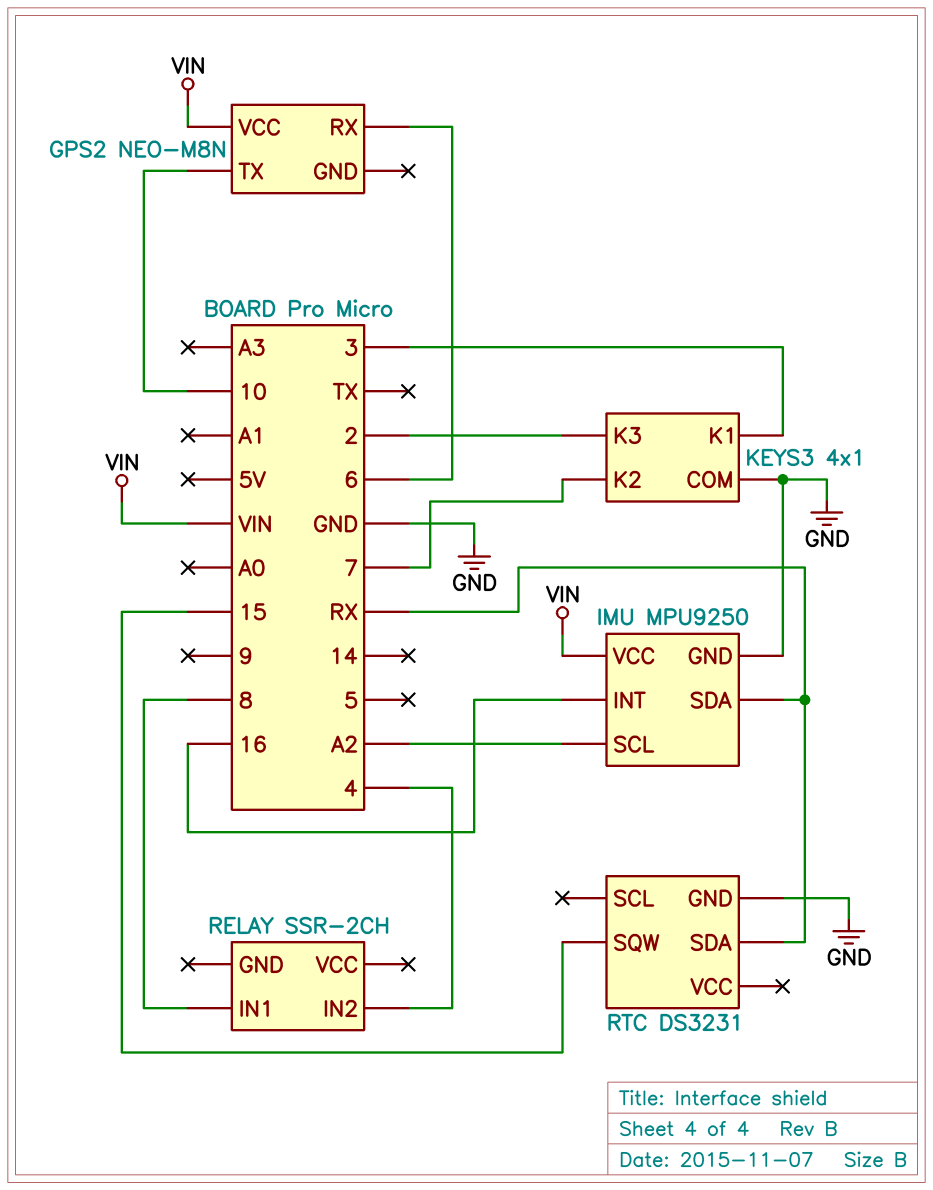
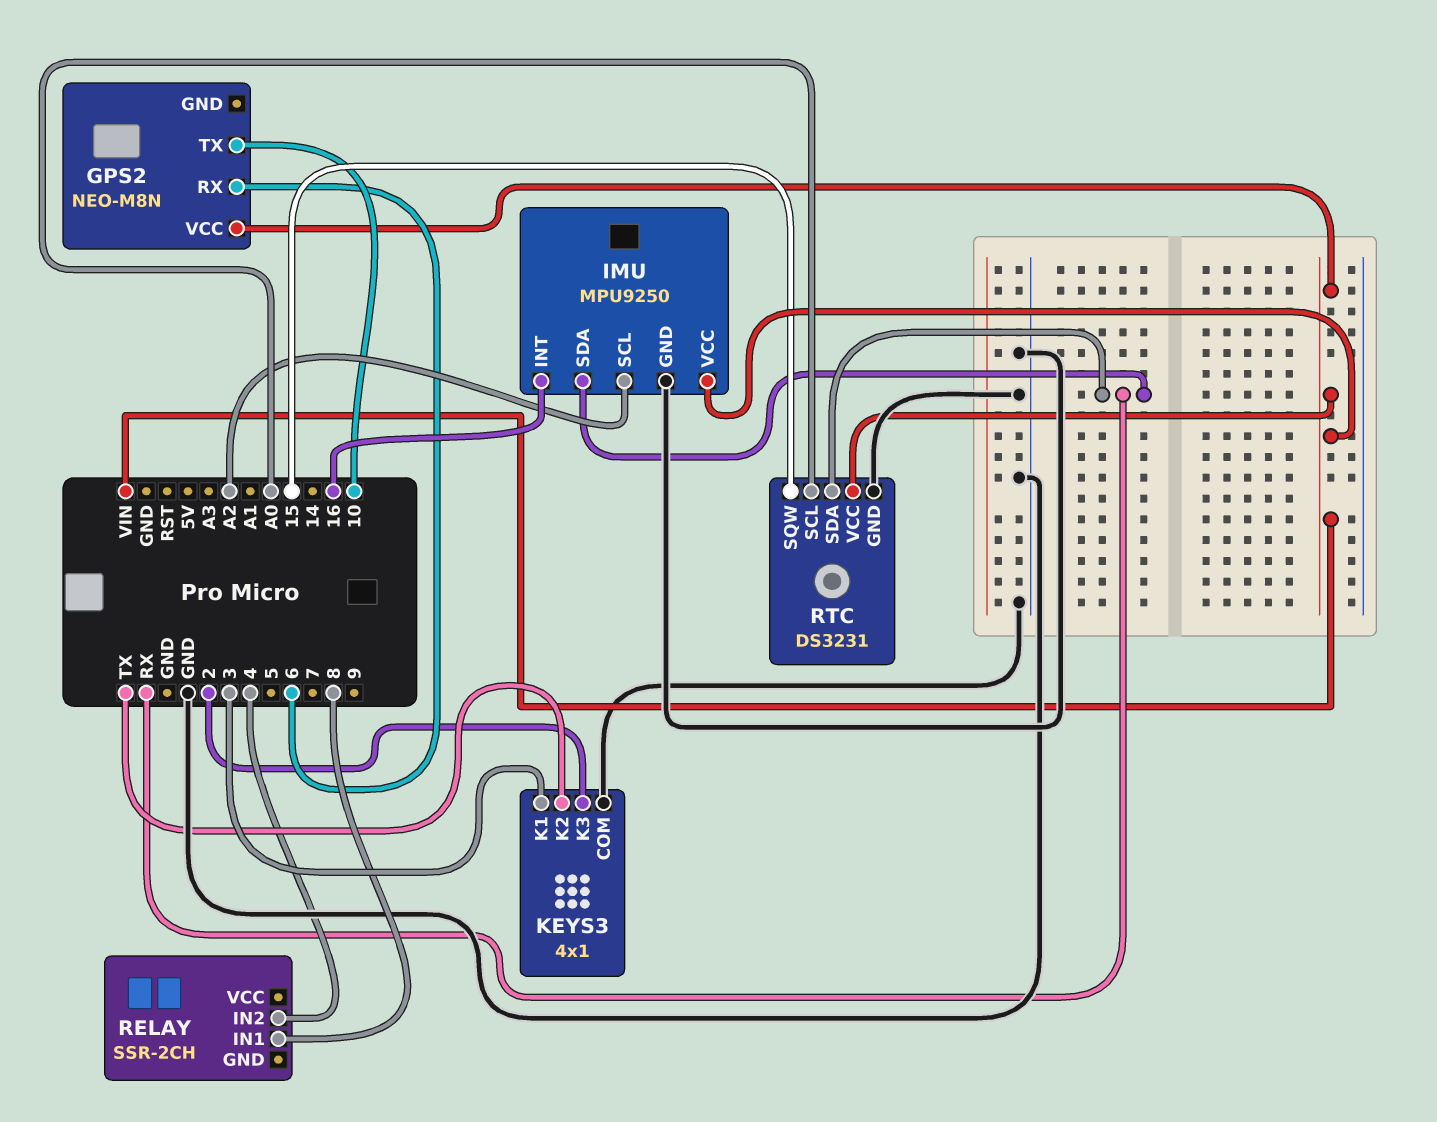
KEYS3 pin K2: 7 -> TX
RTC pin SCL: none -> A0
RTC pin VCC: none -> VIN

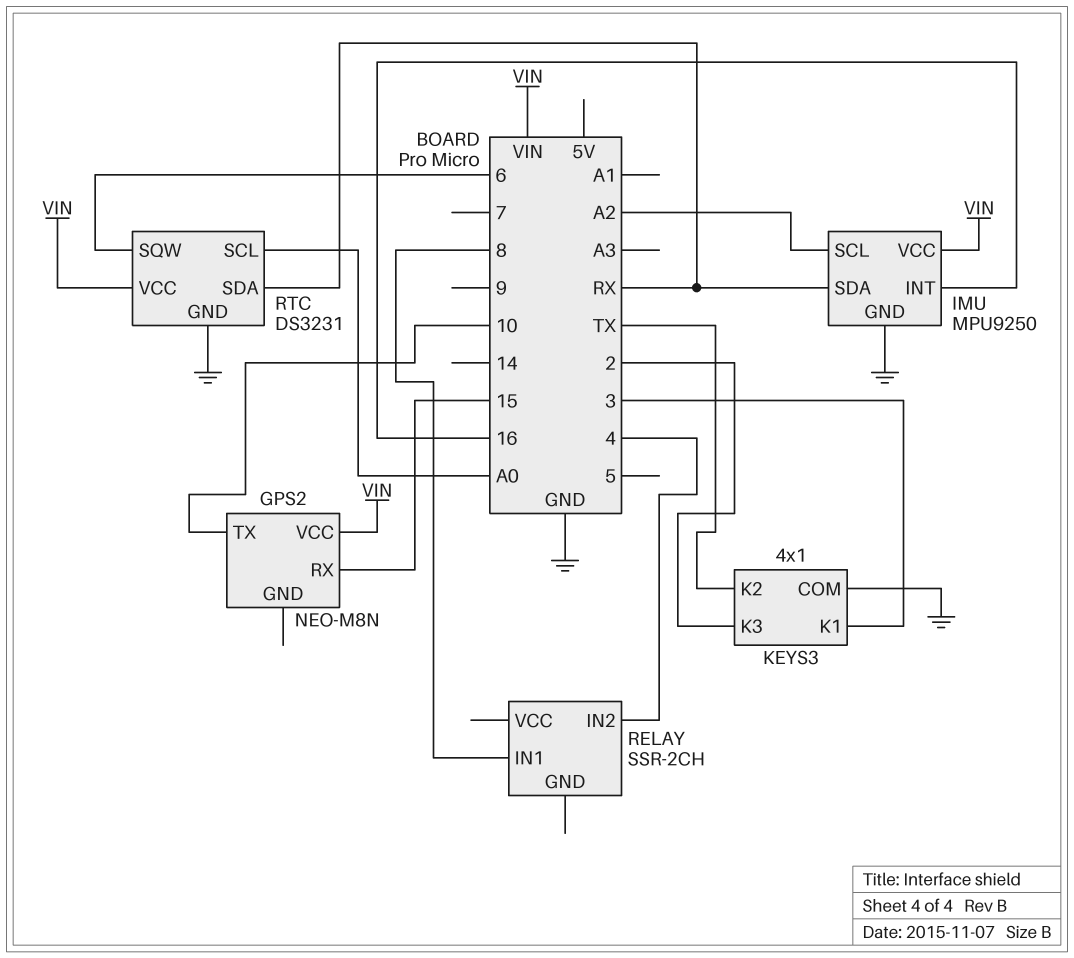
GPS2 pin RX: 6 -> 15
RTC pin SQW: 15 -> 6

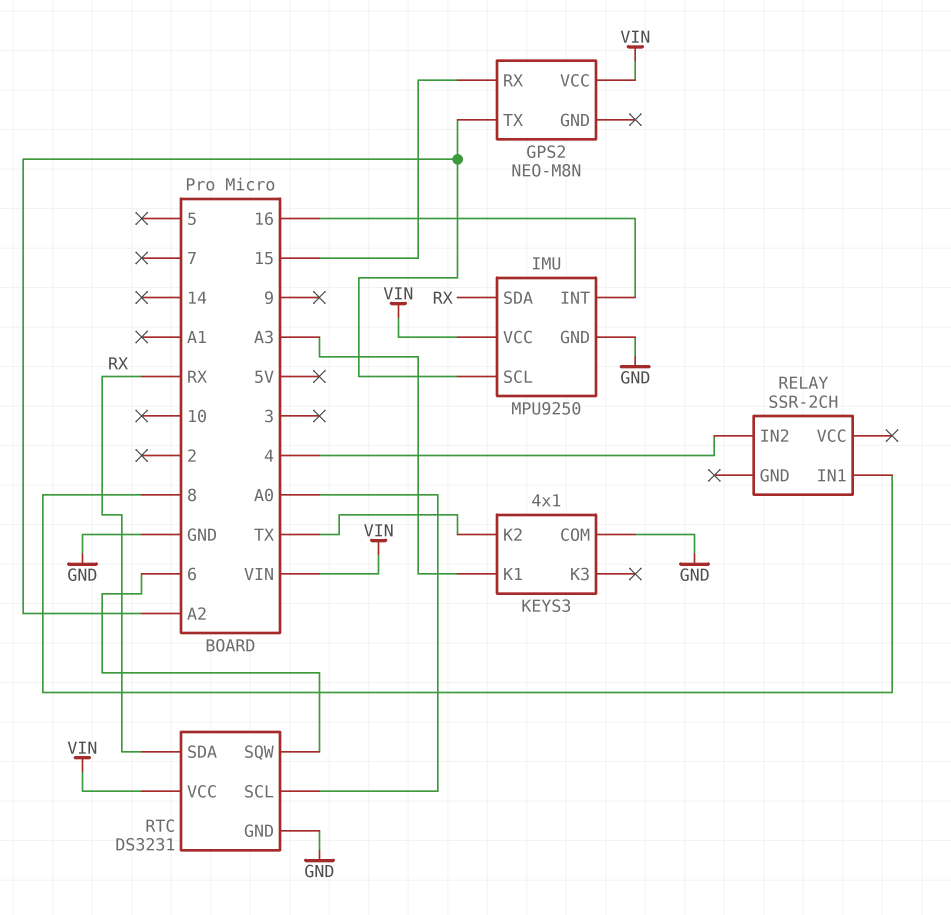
GPS2 pin TX: 10 -> A2
KEYS3 pin K1: 3 -> A3
KEYS3 pin K3: 2 -> none

